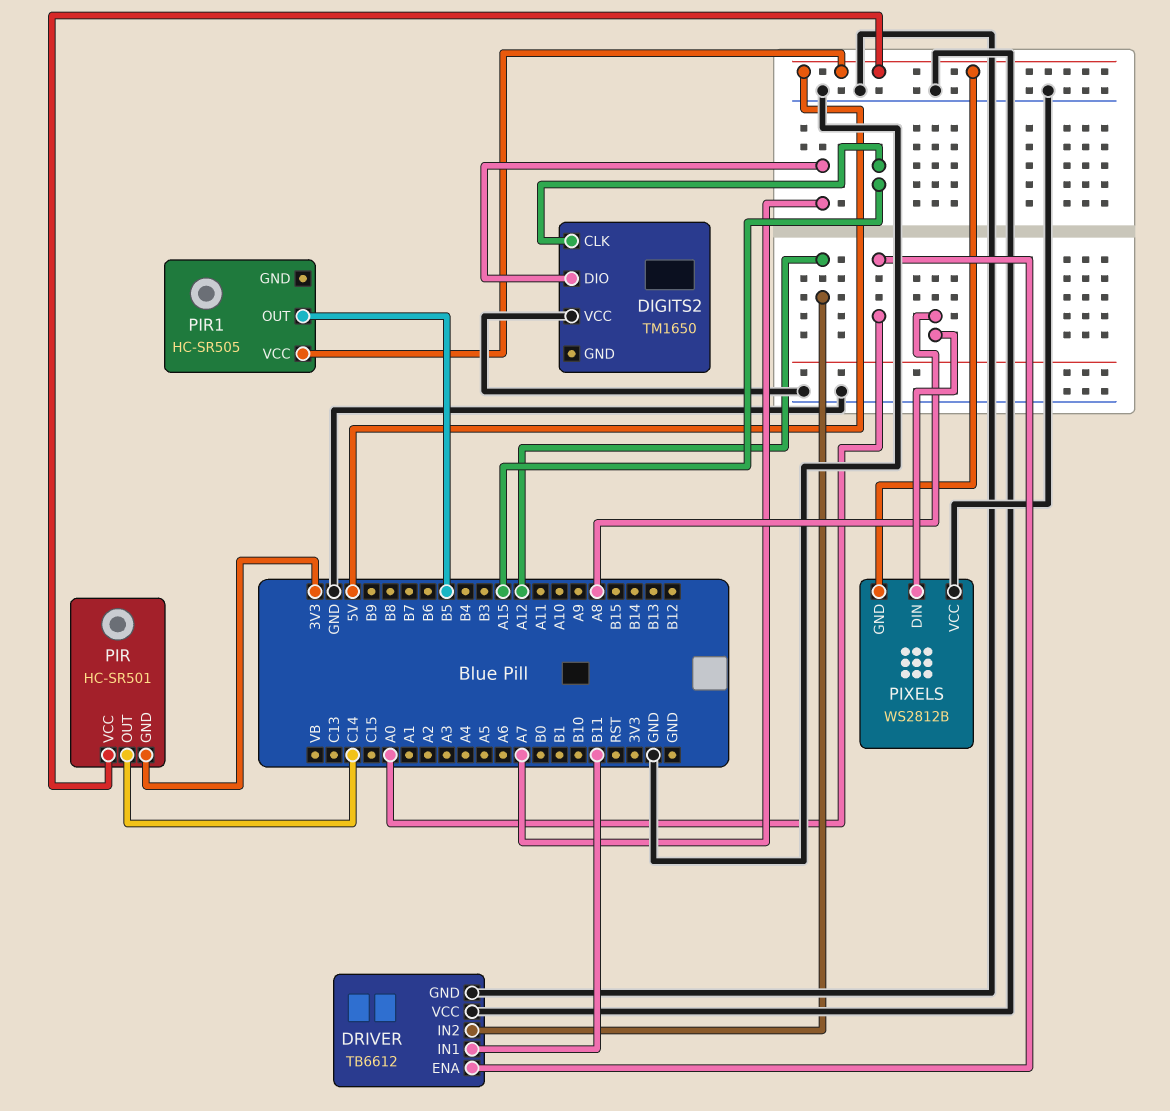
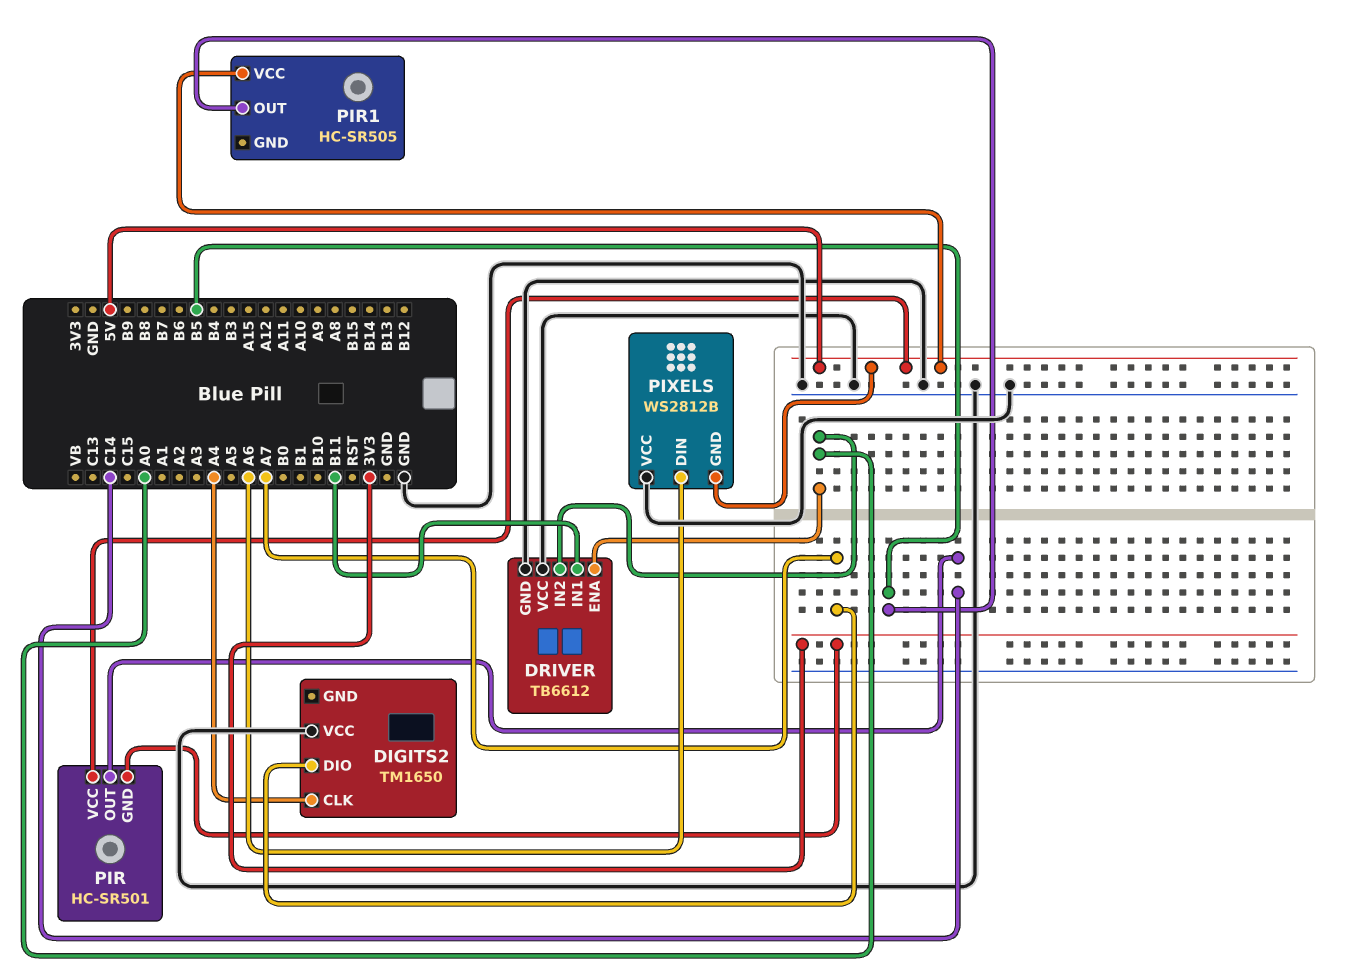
DIGITS2 pin CLK: A15 -> A4
DRIVER pin IN2: A12 -> A0
PIXELS pin DIN: A8 -> A6

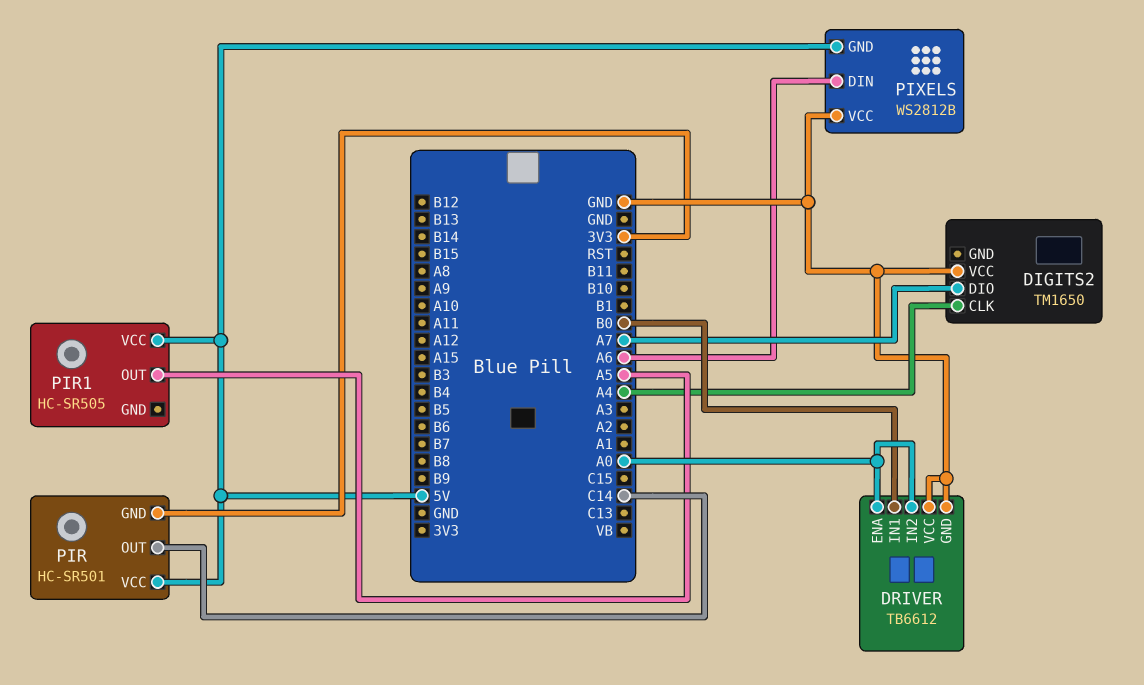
DRIVER pin IN1: B11 -> B0
PIR1 pin OUT: B5 -> A5

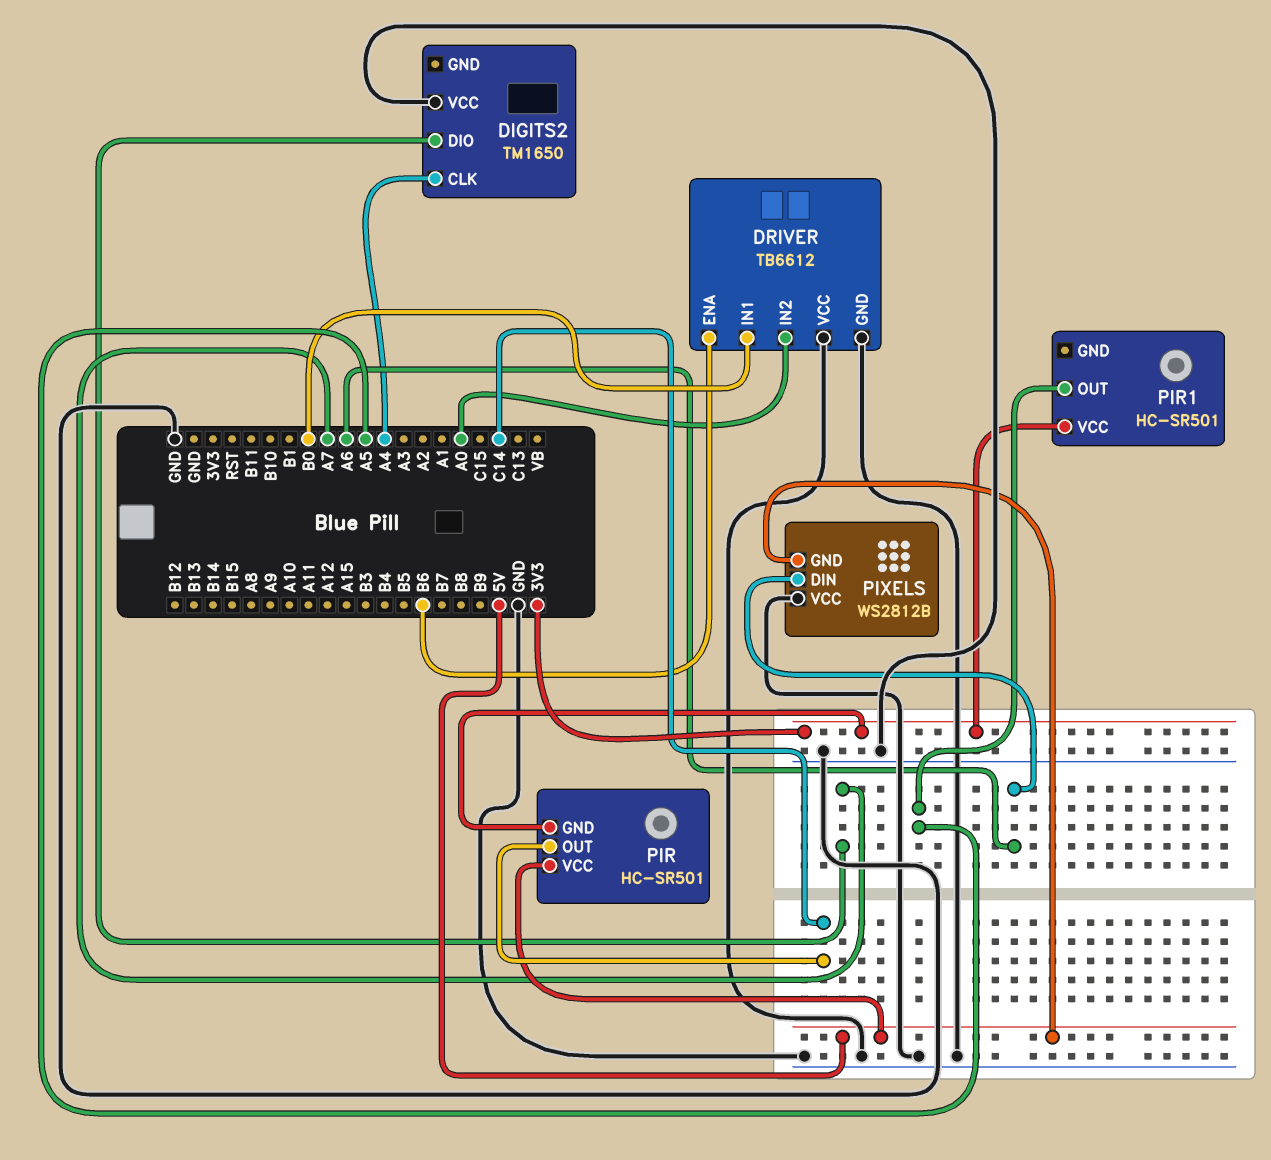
DRIVER pin ENA: A0 -> B6
PIR1: HC-SR505 -> HC-SR501
PIR1 pin VCC: 5V -> 3V3

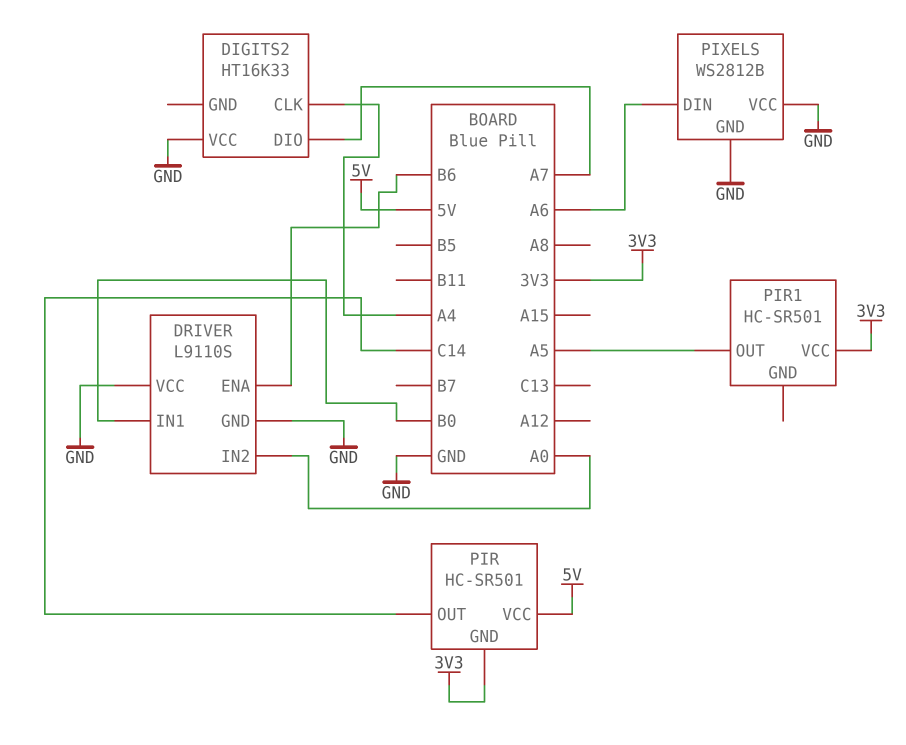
DIGITS2: TM1650 -> HT16K33
DRIVER: TB6612 -> L9110S
PIXELS pin GND: 5V -> GND

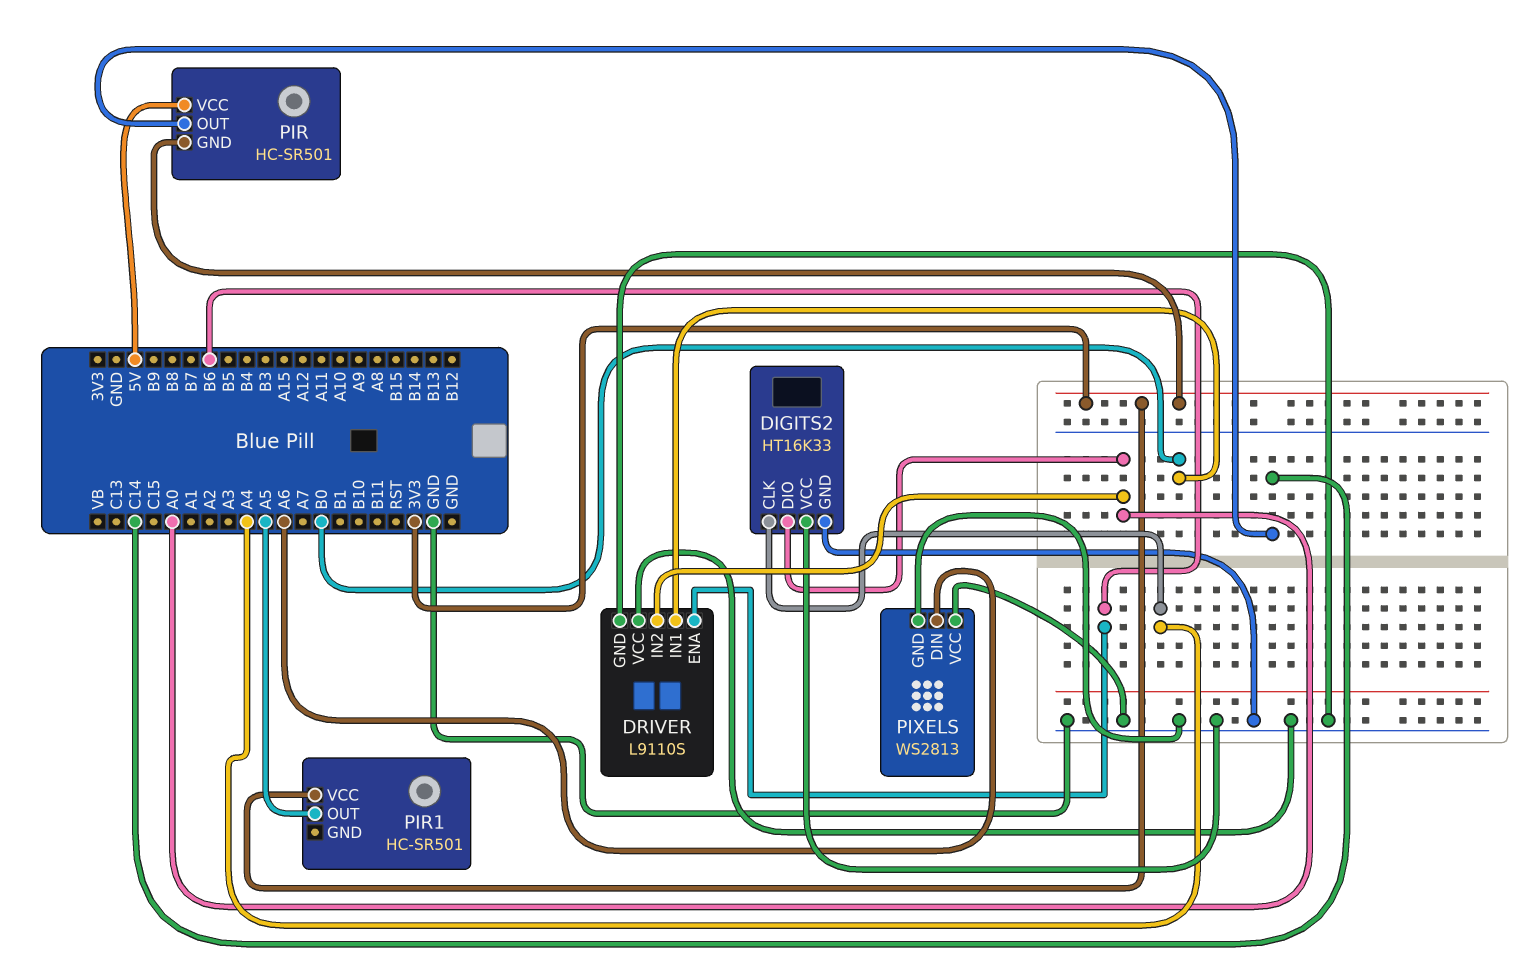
DIGITS2 pin DIO: A7 -> A0
DIGITS2 pin GND: none -> GND
PIXELS: WS2812B -> WS2813

